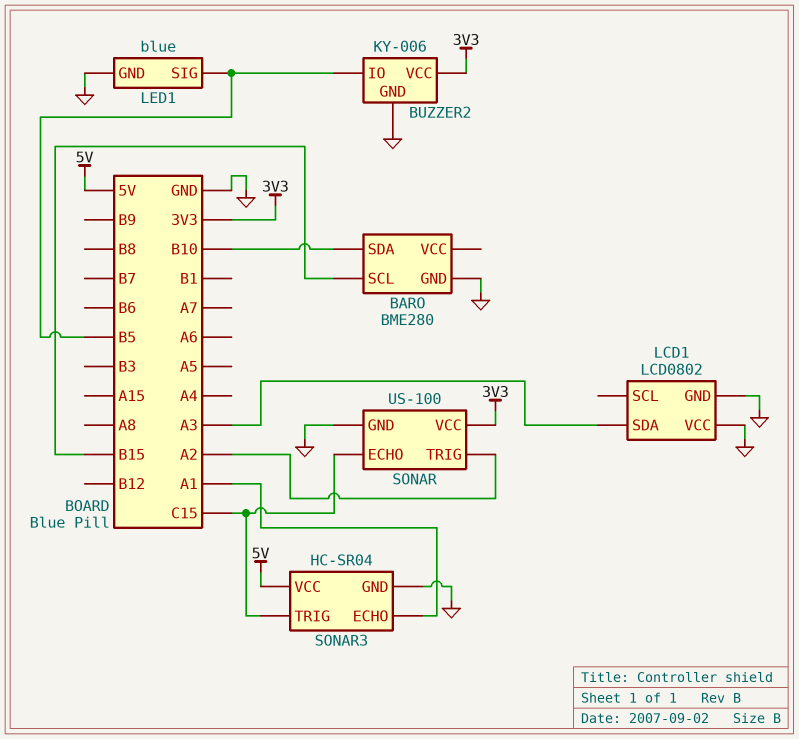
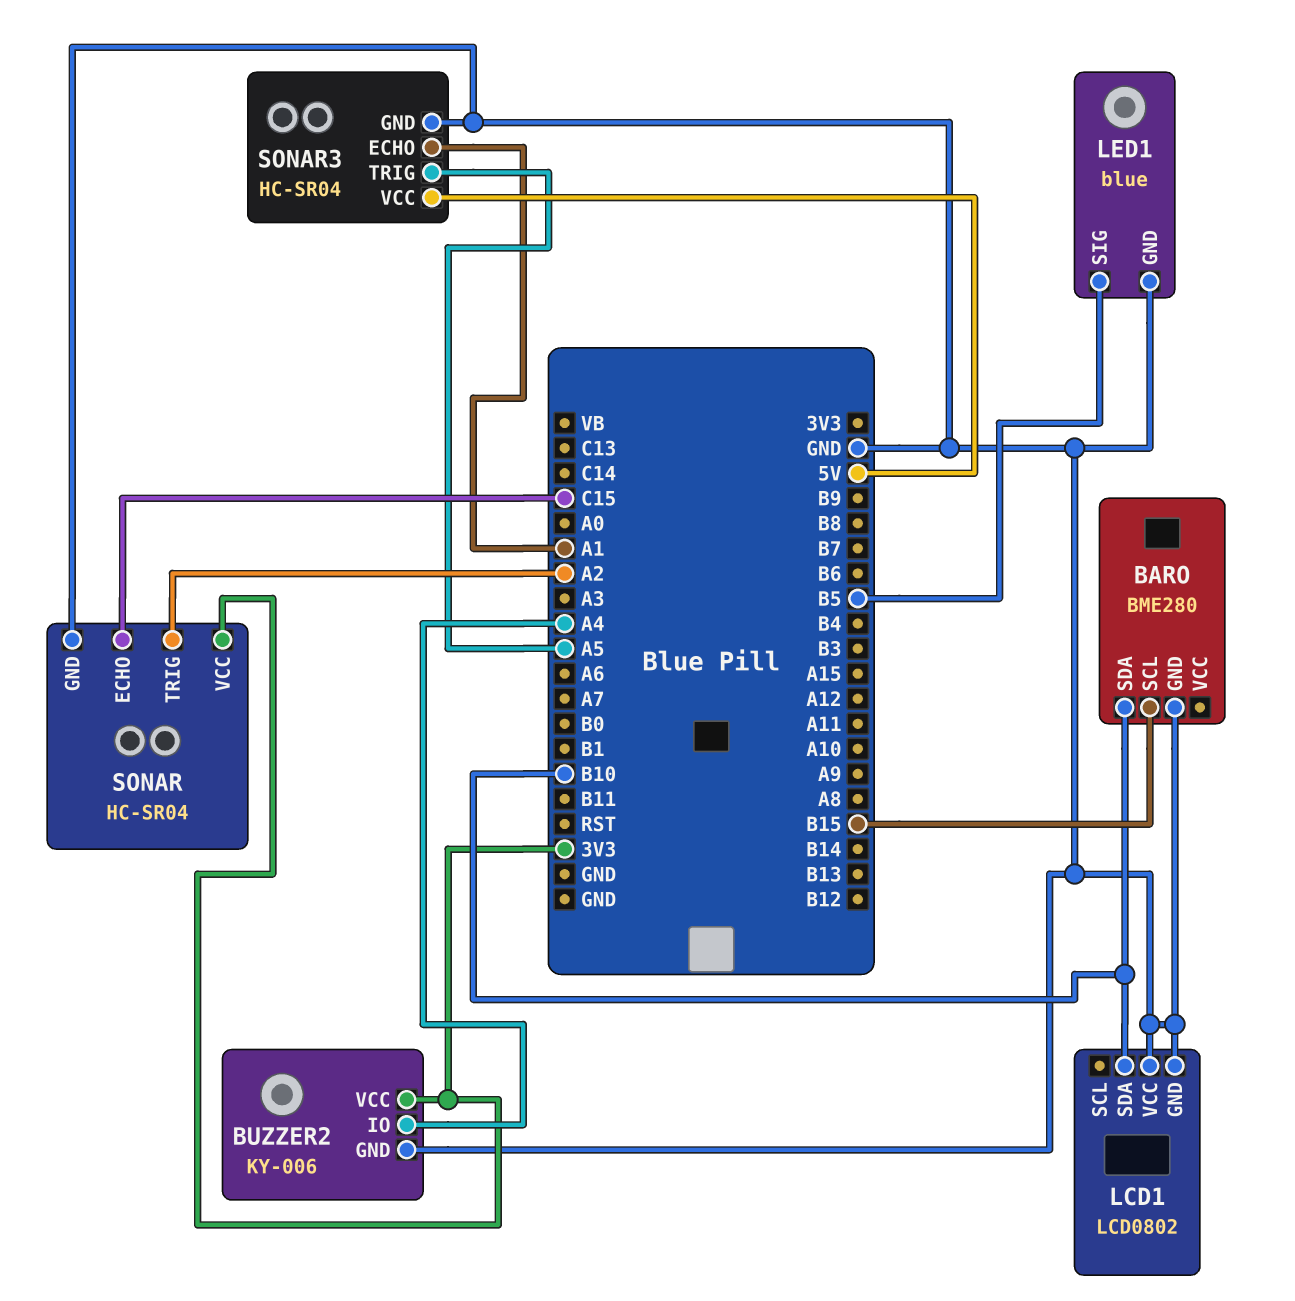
BUZZER2 pin IO: B5 -> A4
LCD1 pin SDA: A3 -> B10
SONAR: US-100 -> HC-SR04
SONAR3 pin TRIG: C15 -> A5

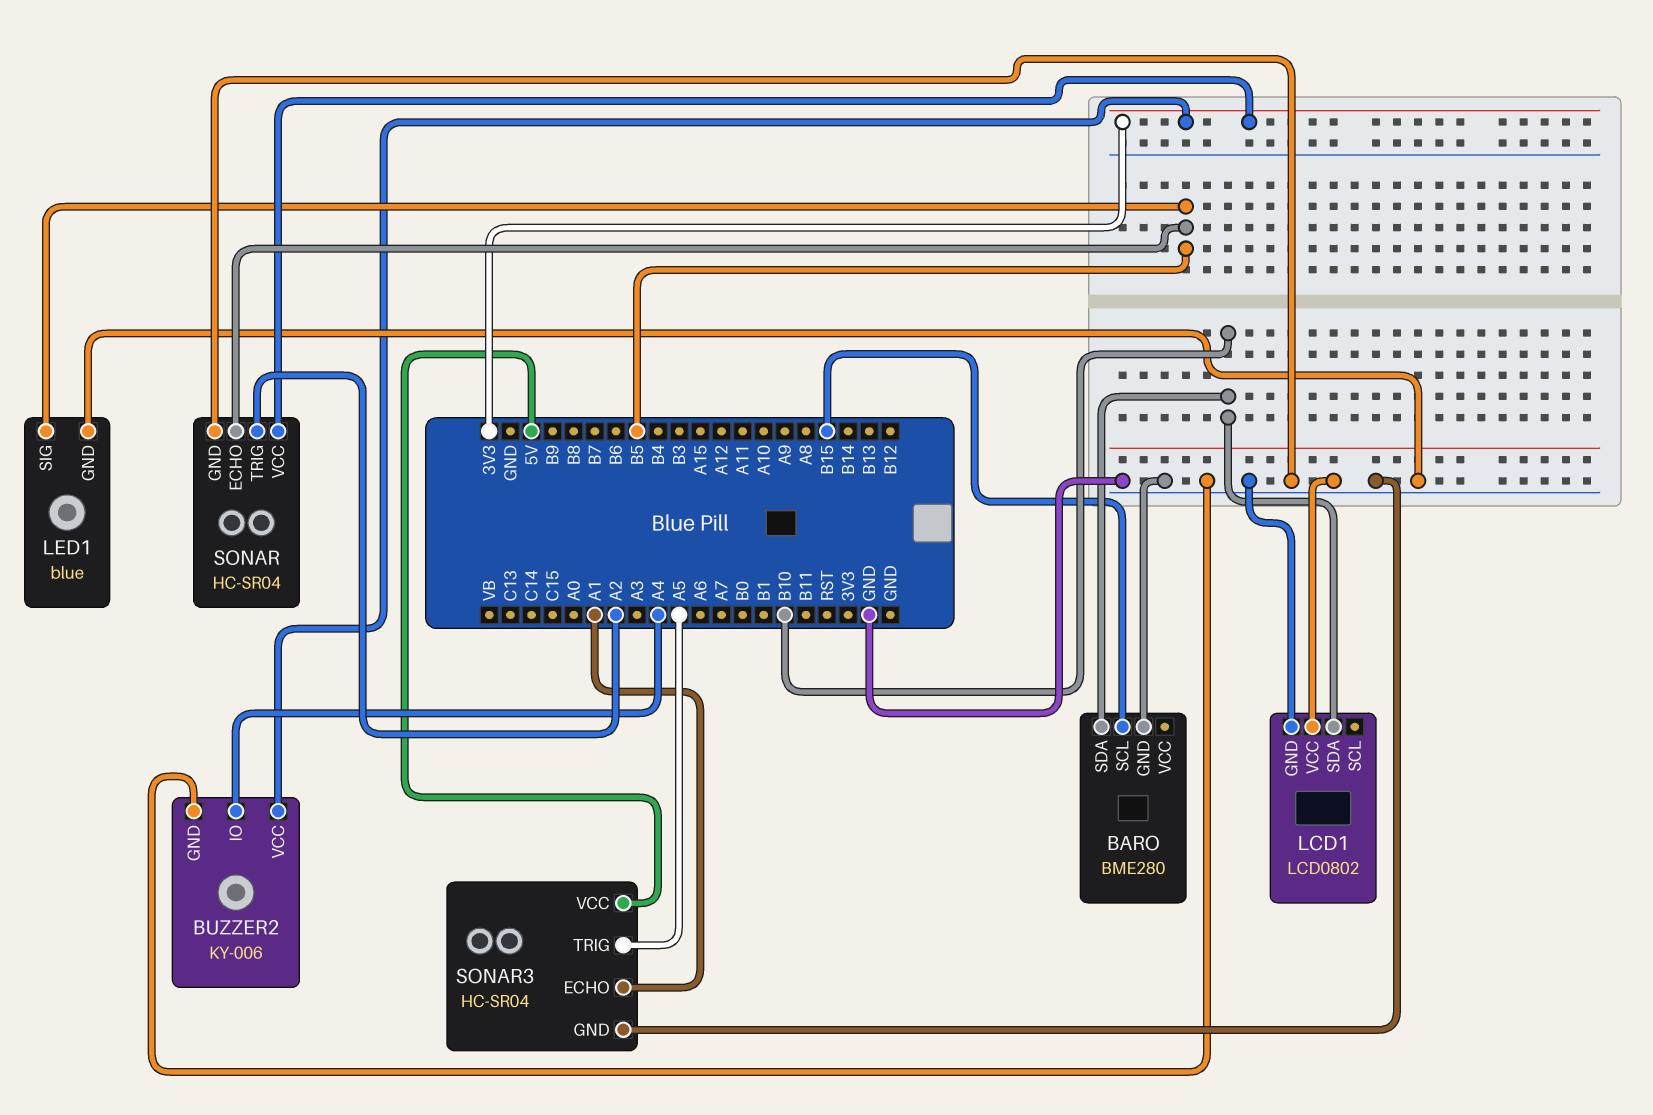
SONAR pin ECHO: C15 -> B5

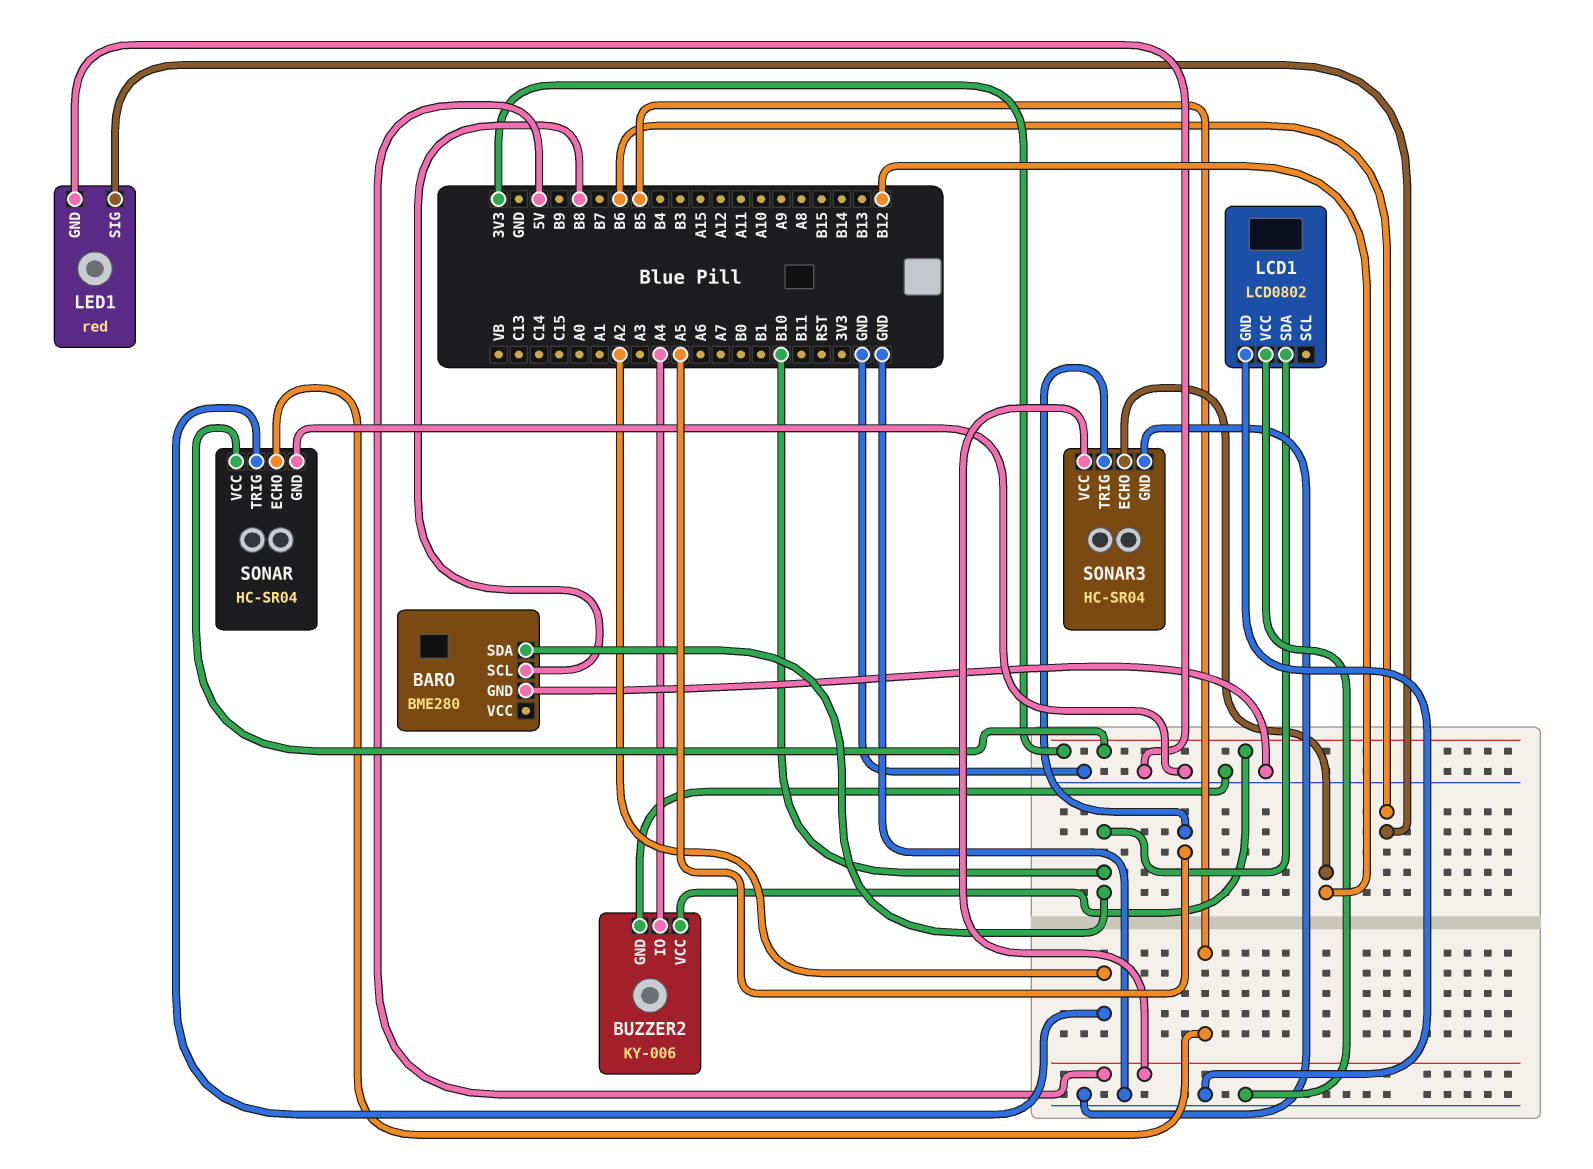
BARO pin SCL: B15 -> B8
LED1: blue -> red
LED1 pin SIG: B5 -> B6
SONAR3 pin ECHO: A1 -> B12

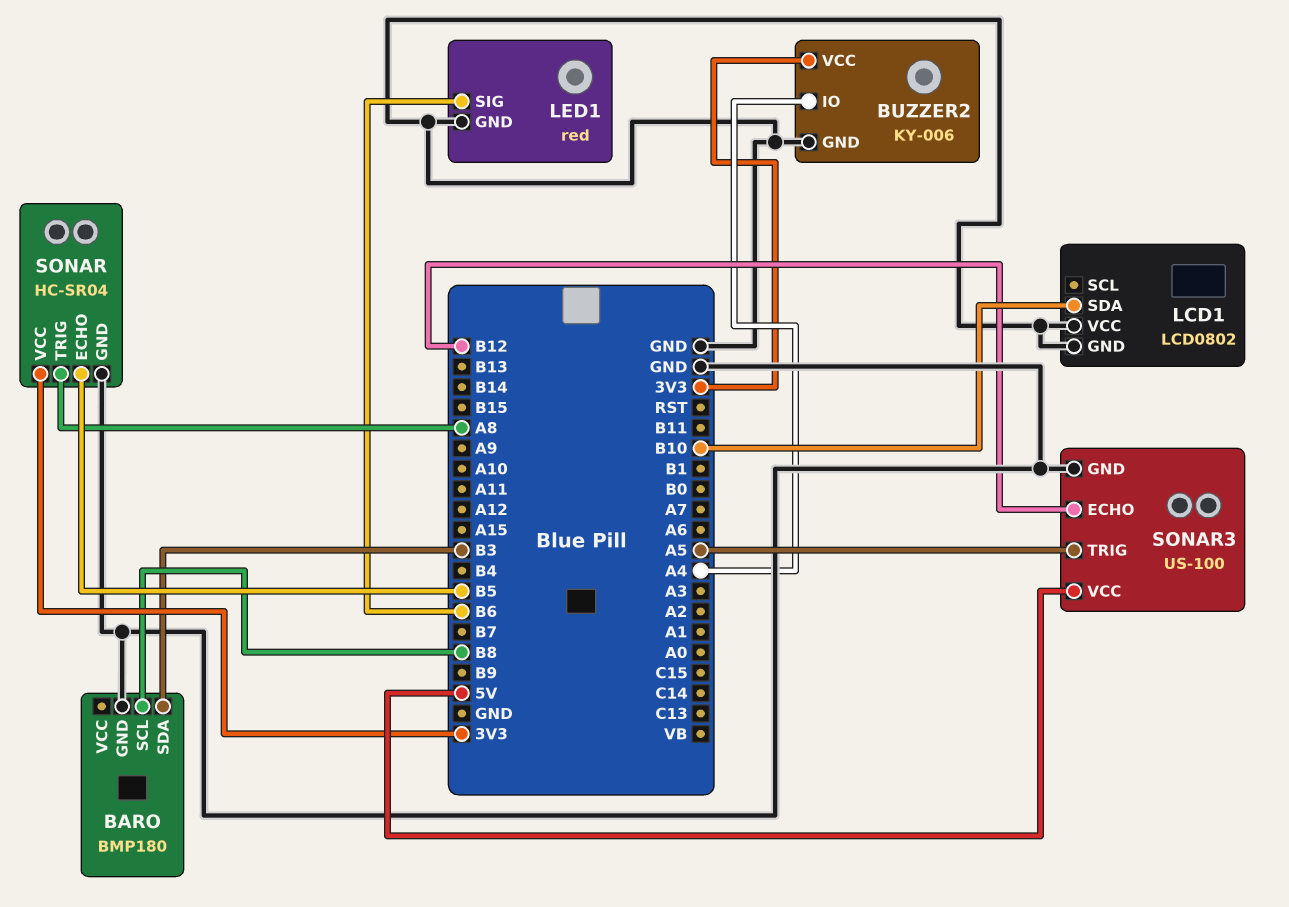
BARO: BME280 -> BMP180
BARO pin SDA: B10 -> B3
SONAR pin TRIG: A2 -> A8
SONAR3: HC-SR04 -> US-100

